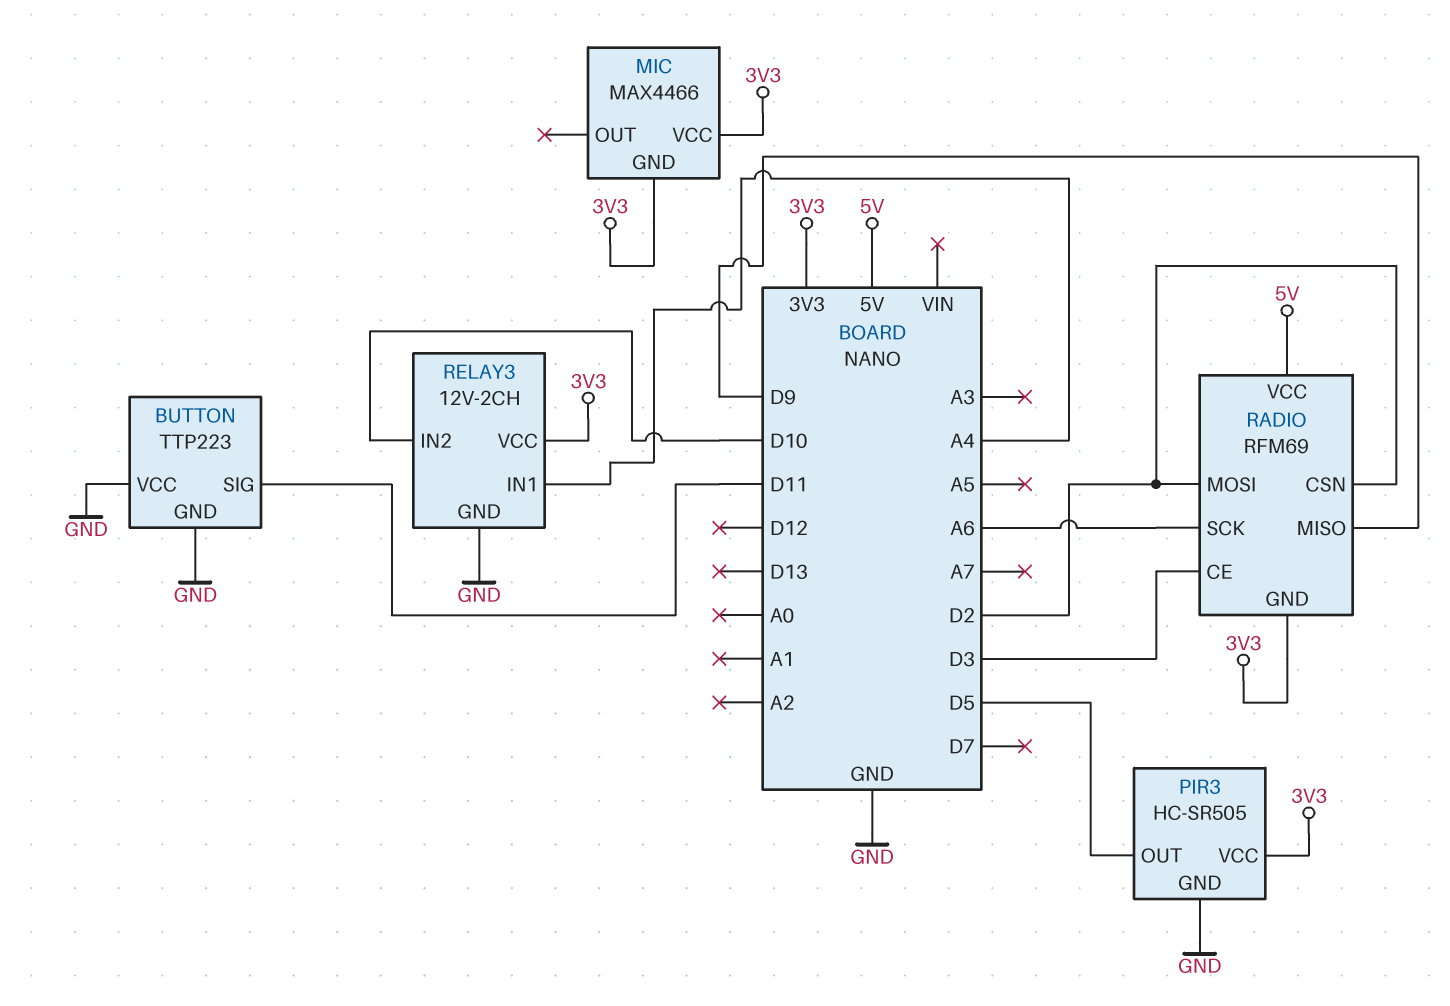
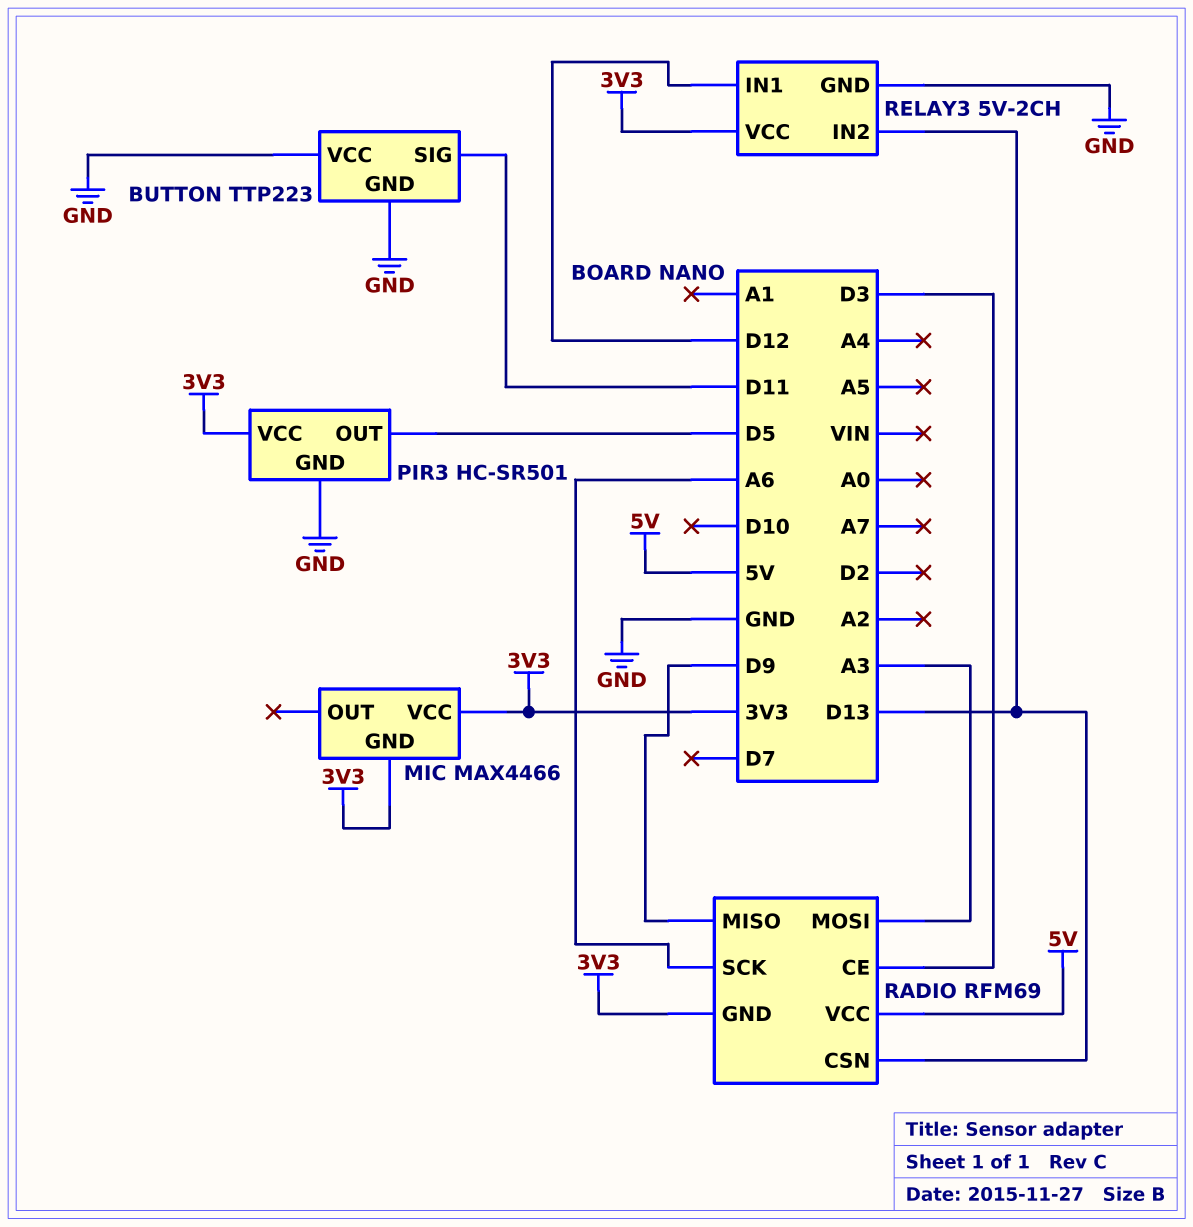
PIR3: HC-SR505 -> HC-SR501
RADIO pin CSN: D2 -> D13
RADIO pin MOSI: D2 -> A3
RELAY3: 12V-2CH -> 5V-2CH
RELAY3 pin IN1: A4 -> D12
RELAY3 pin IN2: D10 -> D13

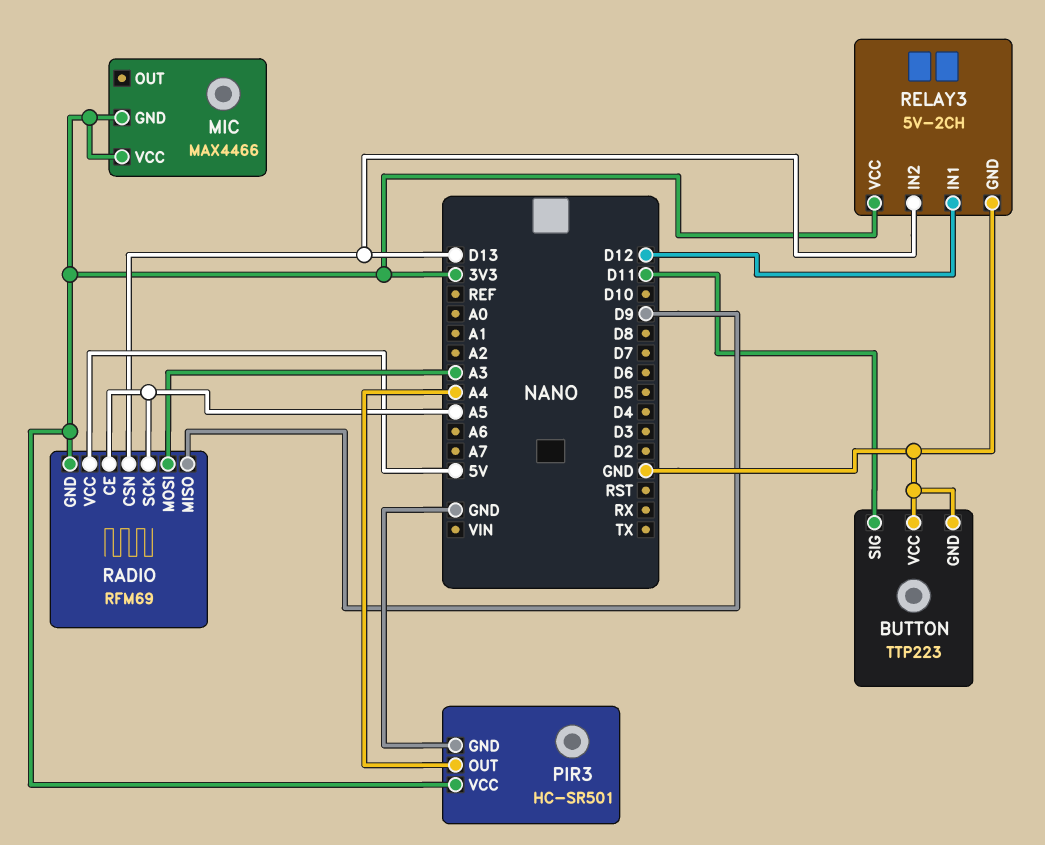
PIR3 pin OUT: D5 -> A4
RADIO pin CE: D3 -> A5
RADIO pin SCK: A6 -> A5

